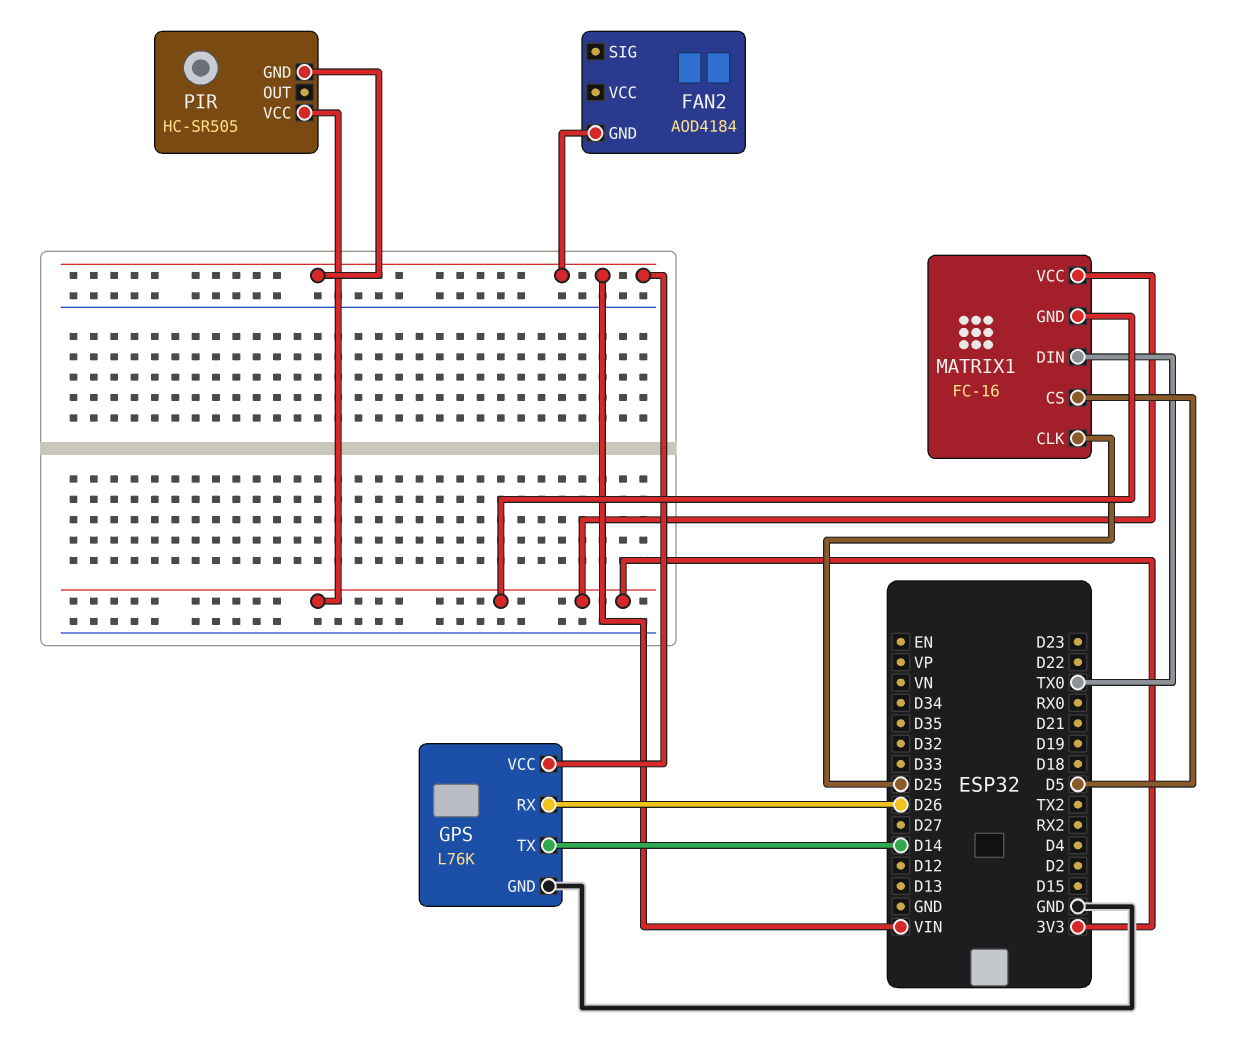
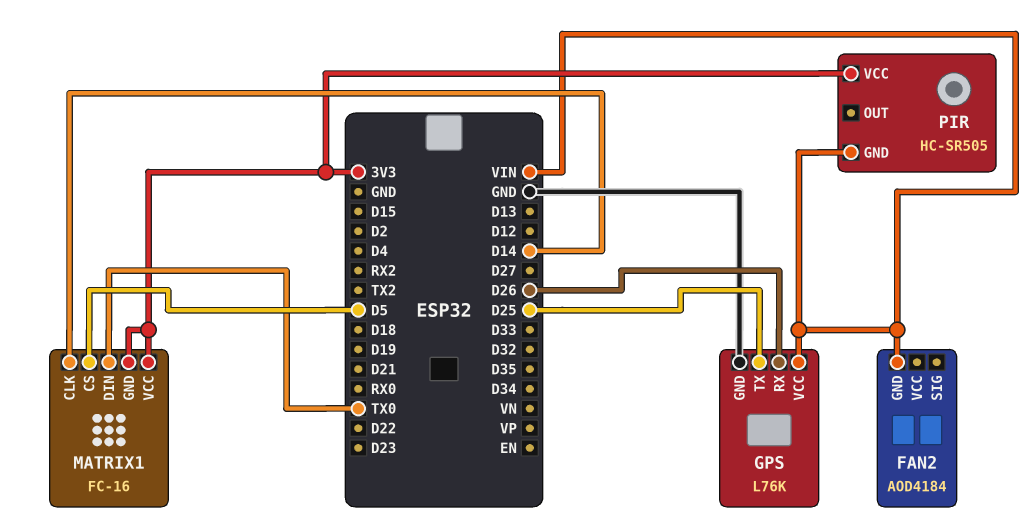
GPS pin TX: D14 -> D25
MATRIX1 pin CLK: D25 -> D14

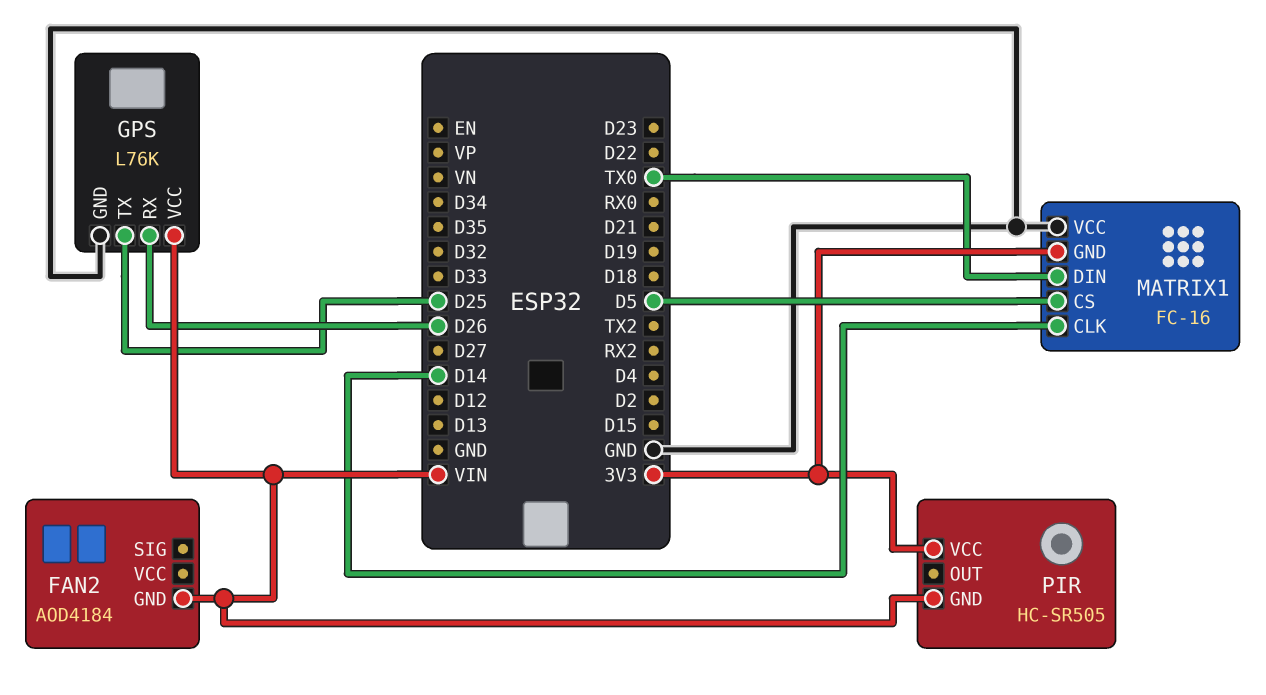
MATRIX1 pin VCC: 3V3 -> GND

